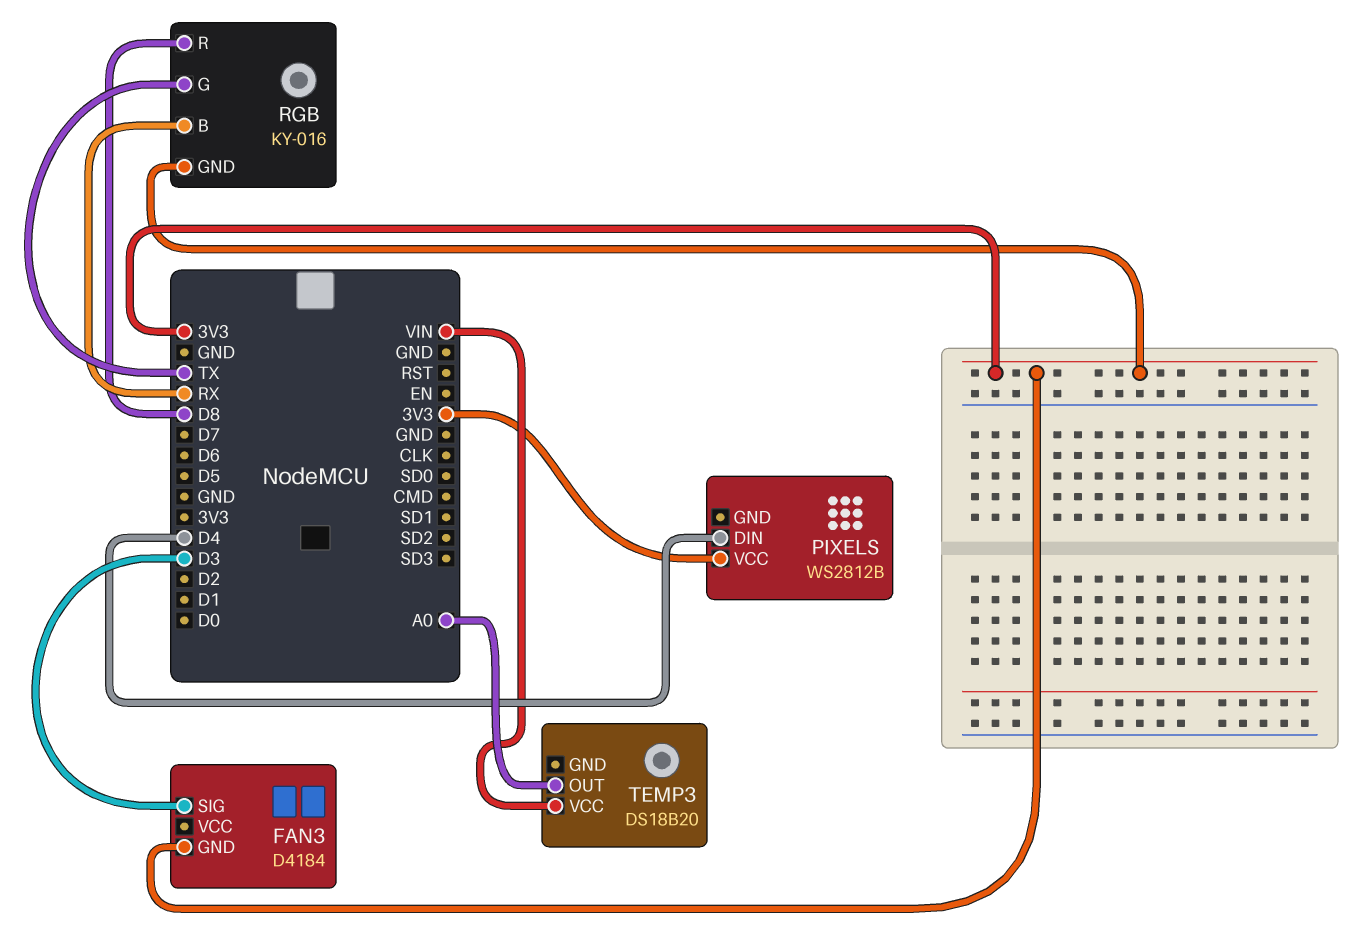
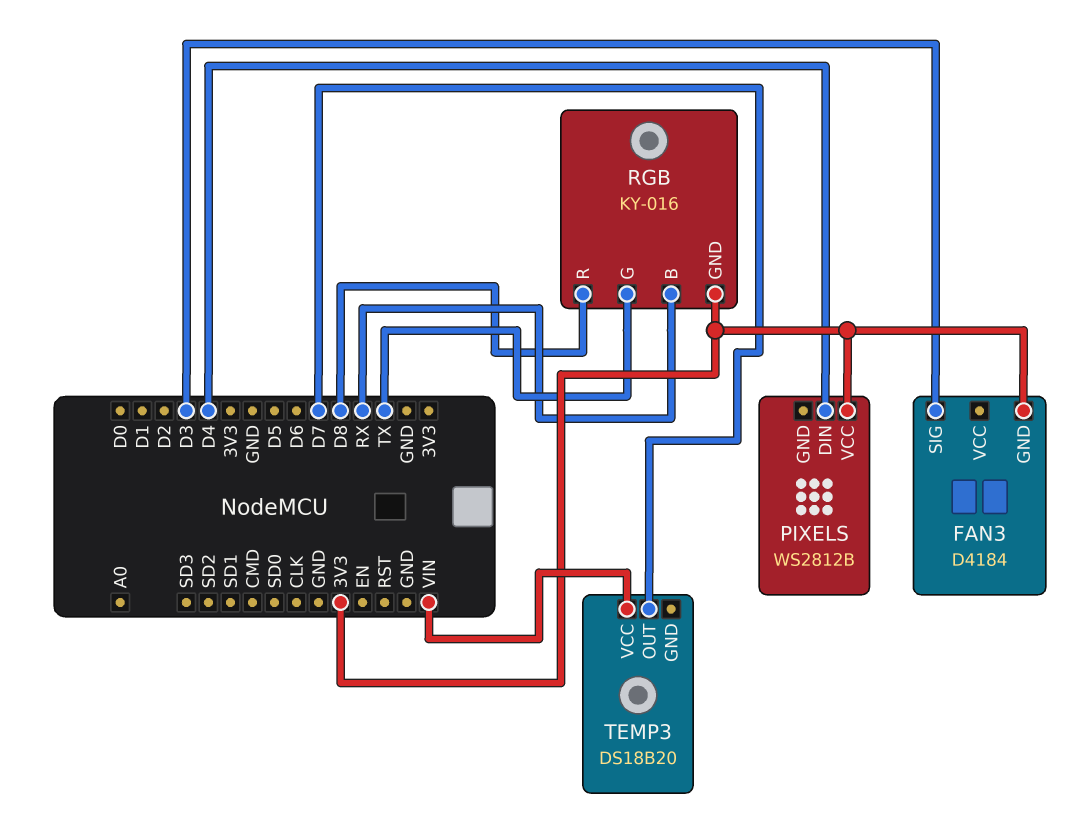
TEMP3 pin OUT: A0 -> D7

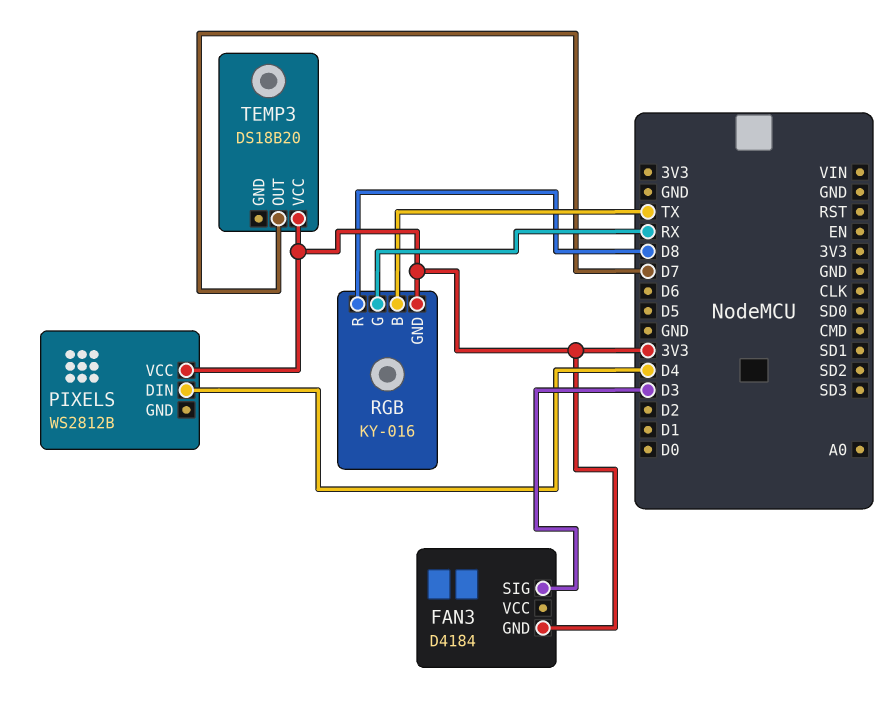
RGB pin B: RX -> TX
RGB pin G: TX -> RX
TEMP3 pin VCC: VIN -> 3V3

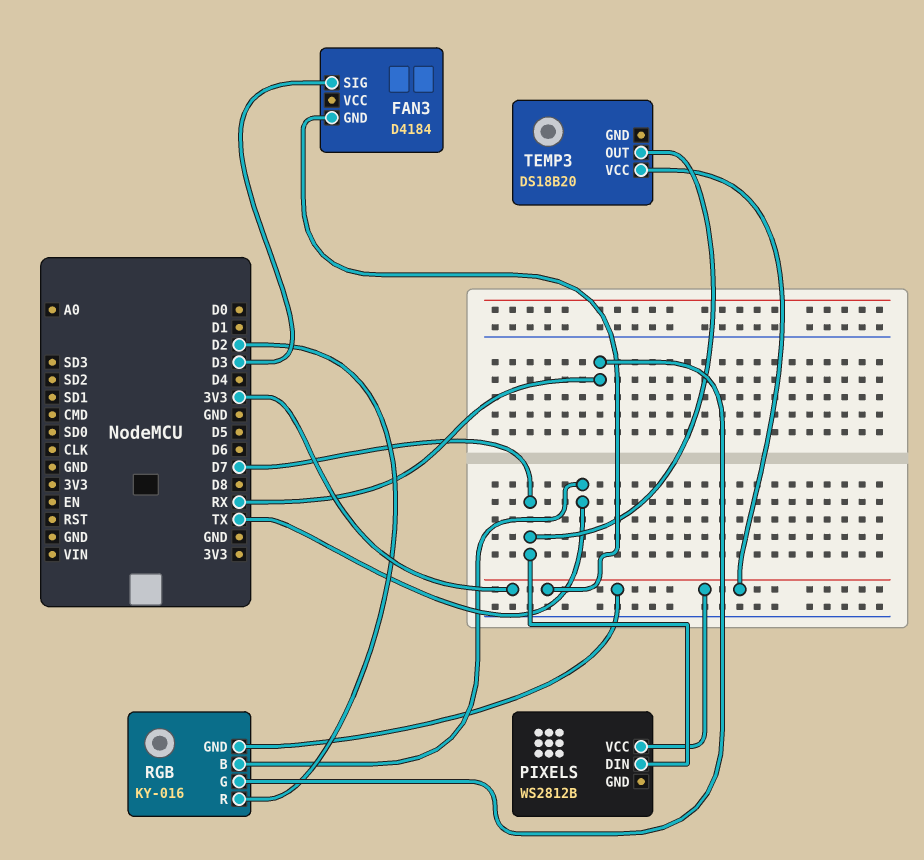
PIXELS pin DIN: D4 -> D7
RGB pin R: D8 -> D2

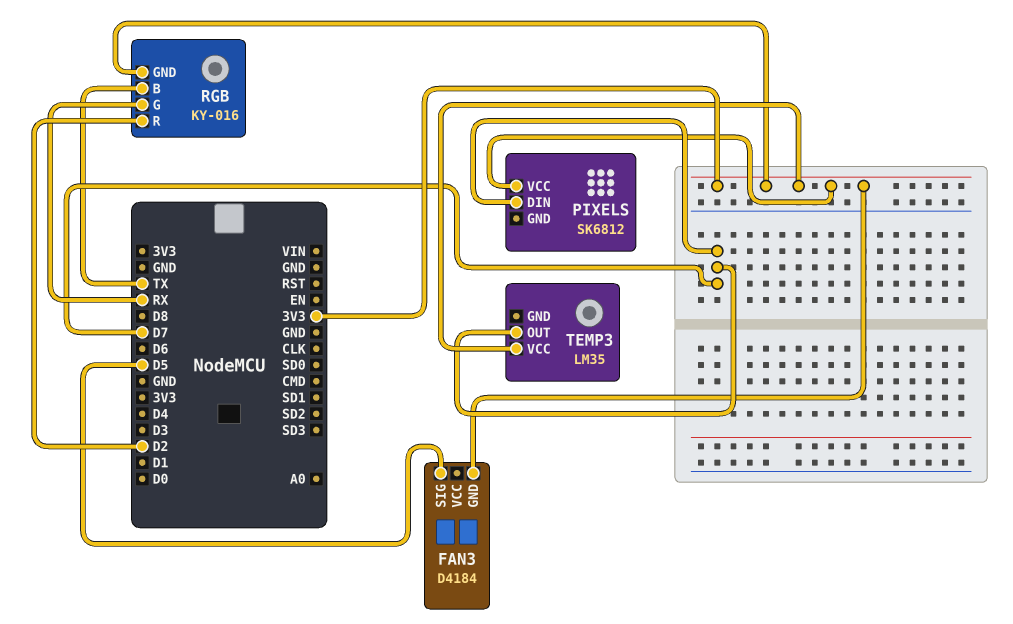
FAN3 pin SIG: D3 -> D5
PIXELS: WS2812B -> SK6812
TEMP3: DS18B20 -> LM35

